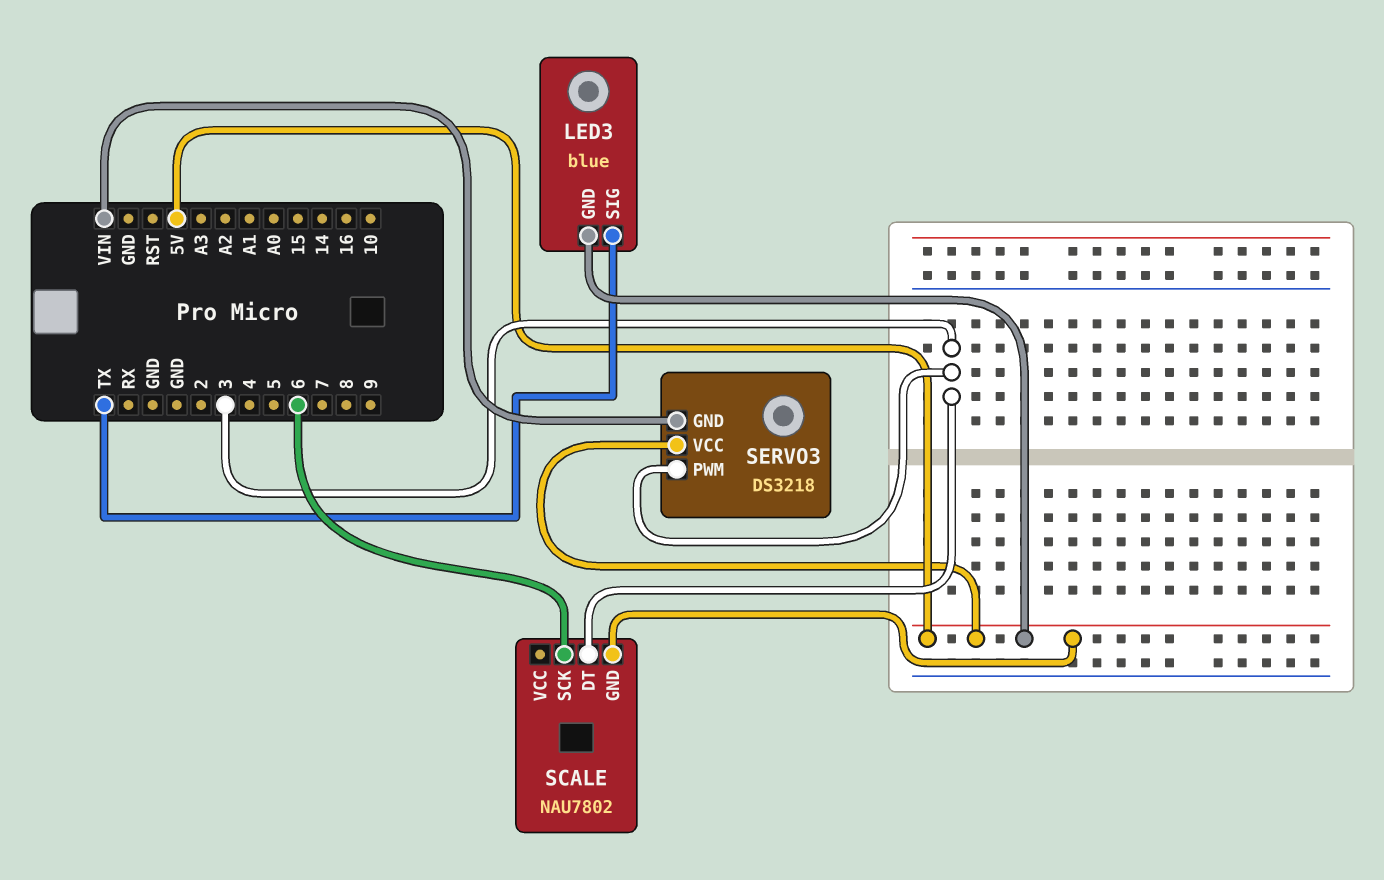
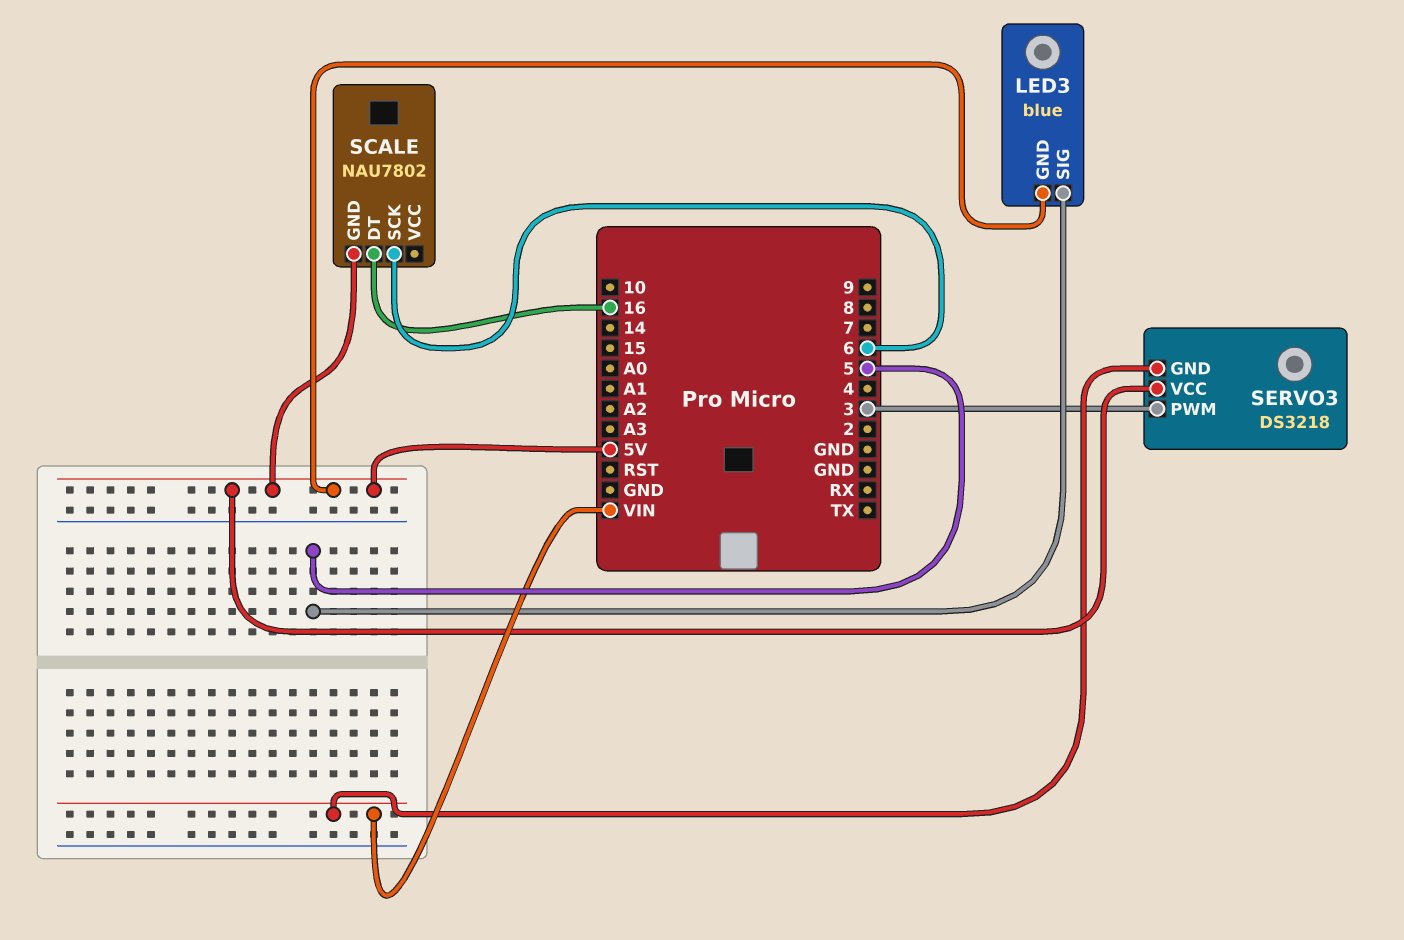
LED3 pin SIG: TX -> 5
SCALE pin DT: 3 -> 16

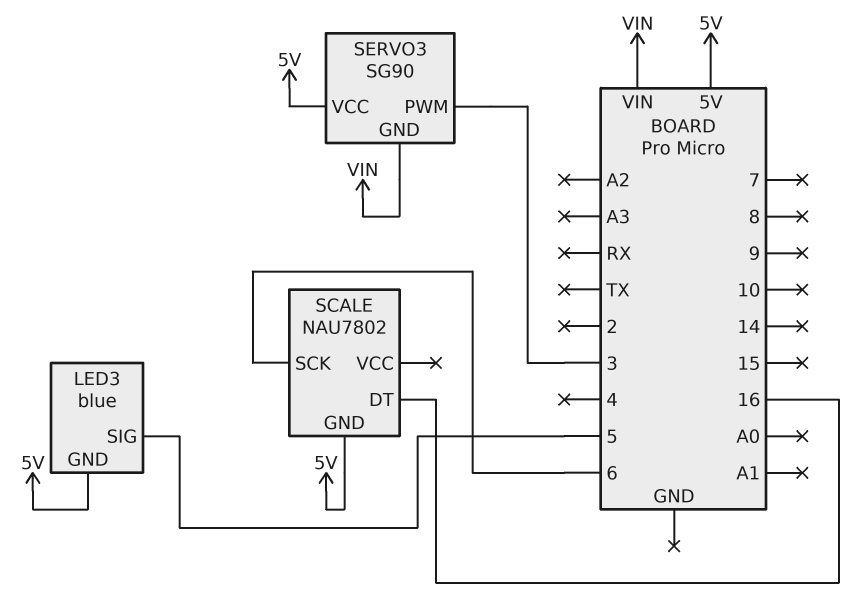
SERVO3: DS3218 -> SG90

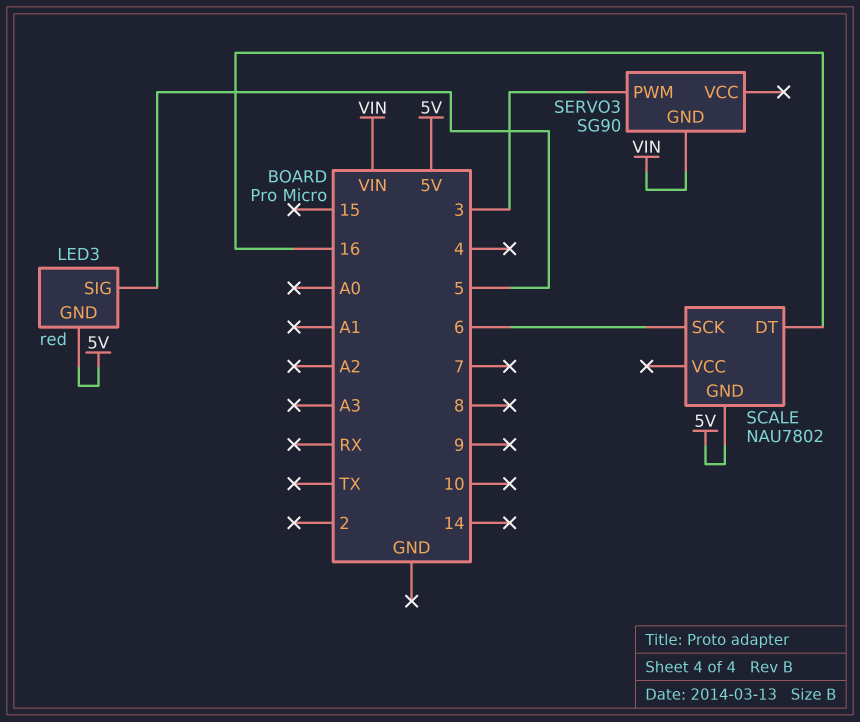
LED3: blue -> red
SERVO3 pin VCC: 5V -> none

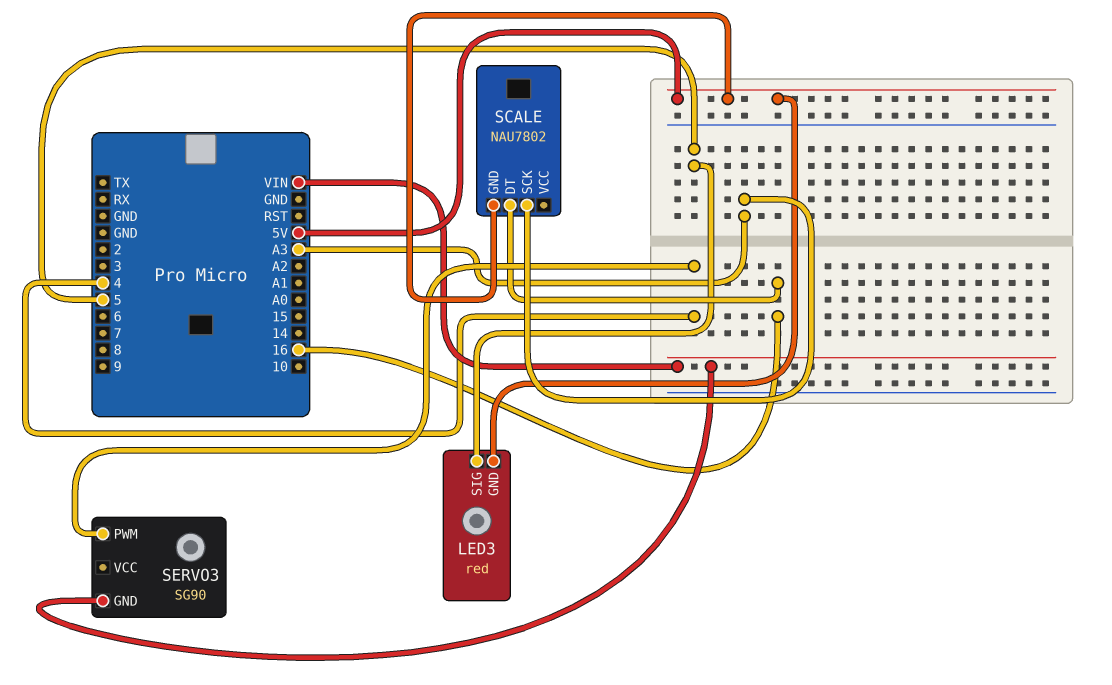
SCALE pin SCK: 6 -> A3
SERVO3 pin PWM: 3 -> 4

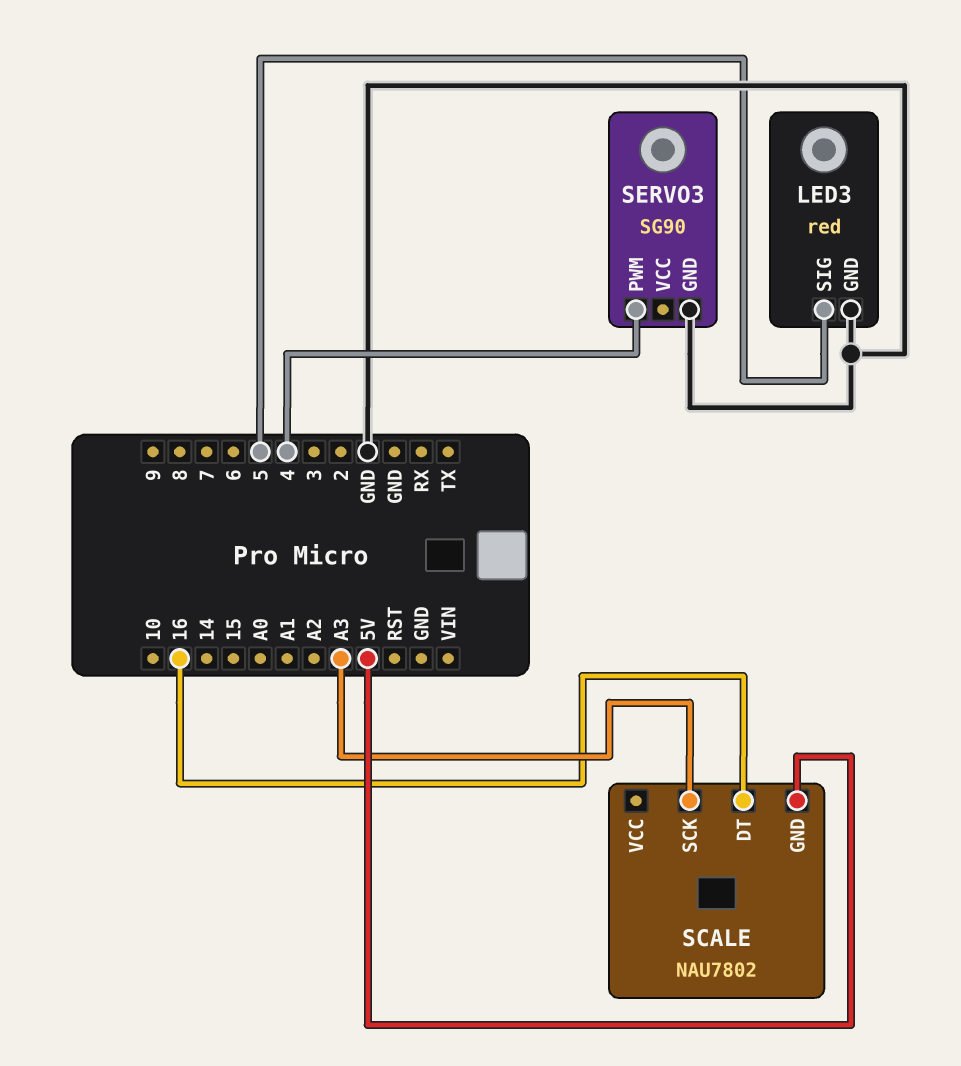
LED3 pin GND: 5V -> GND
SERVO3 pin GND: VIN -> GND

